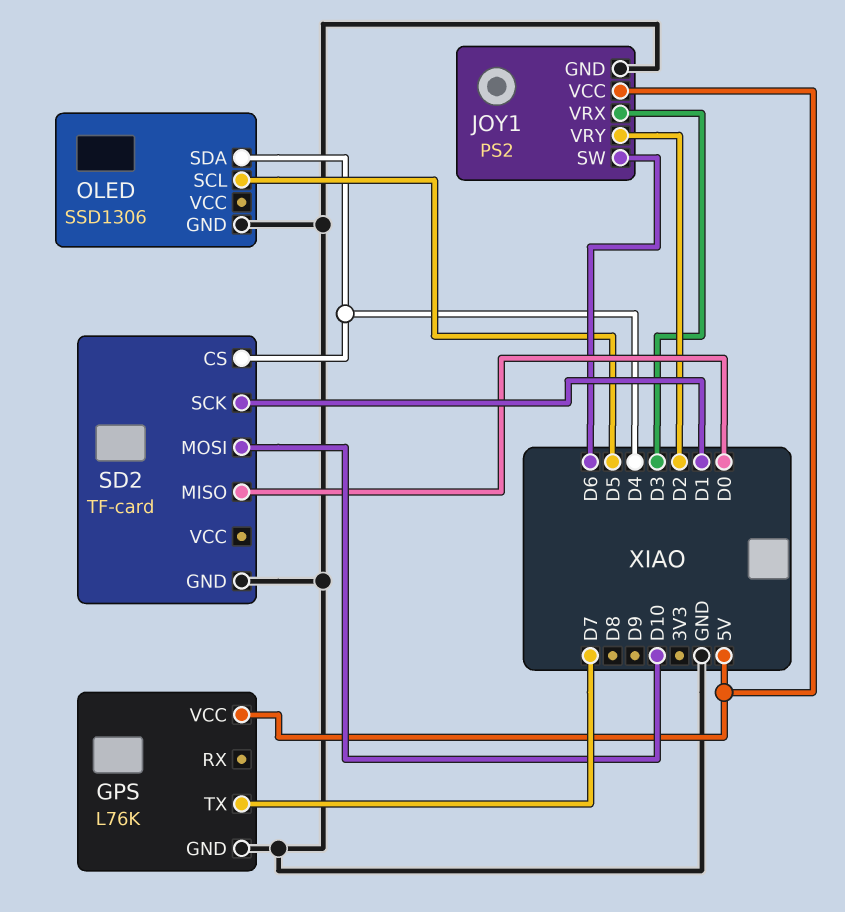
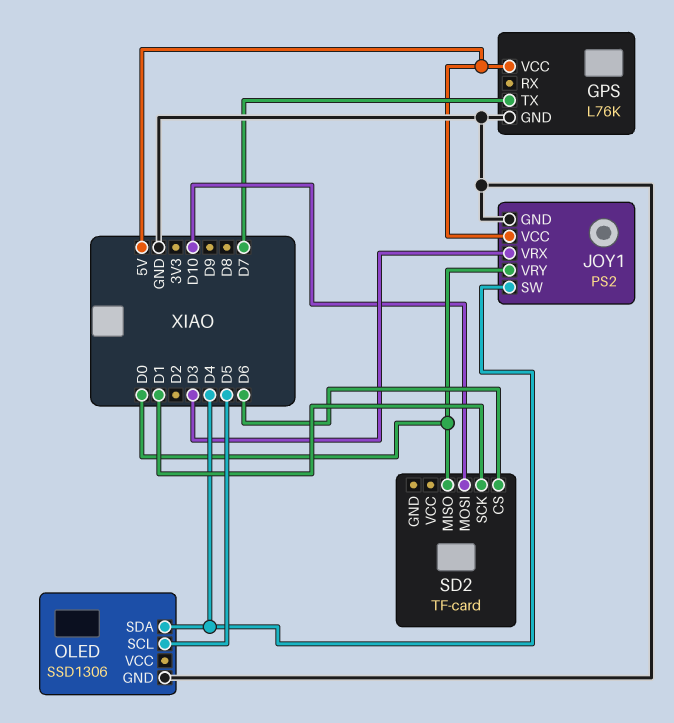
JOY1 pin SW: D6 -> D4
JOY1 pin VRY: D2 -> D0
SD2 pin CS: D4 -> D6
SD2 pin GND: GND -> none

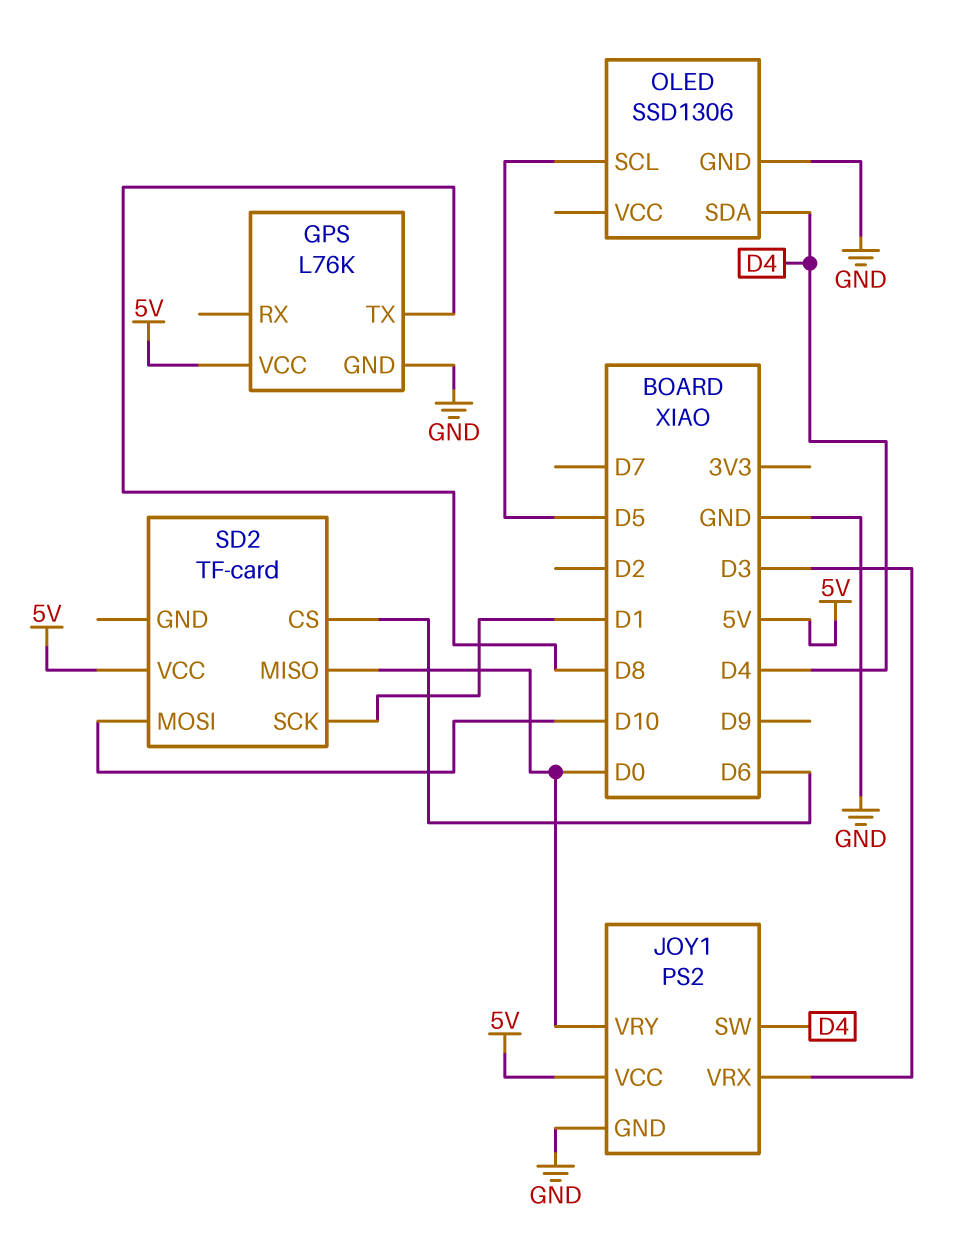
GPS pin TX: D7 -> D8
SD2 pin VCC: none -> 5V

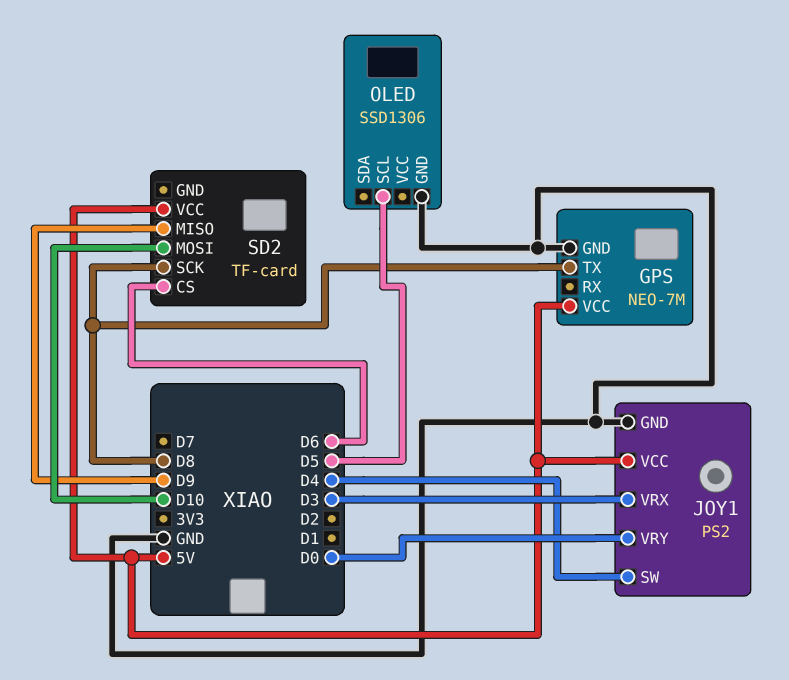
GPS: L76K -> NEO-7M
OLED pin SDA: D4 -> none
SD2 pin MISO: D0 -> D9
SD2 pin SCK: D1 -> D8

